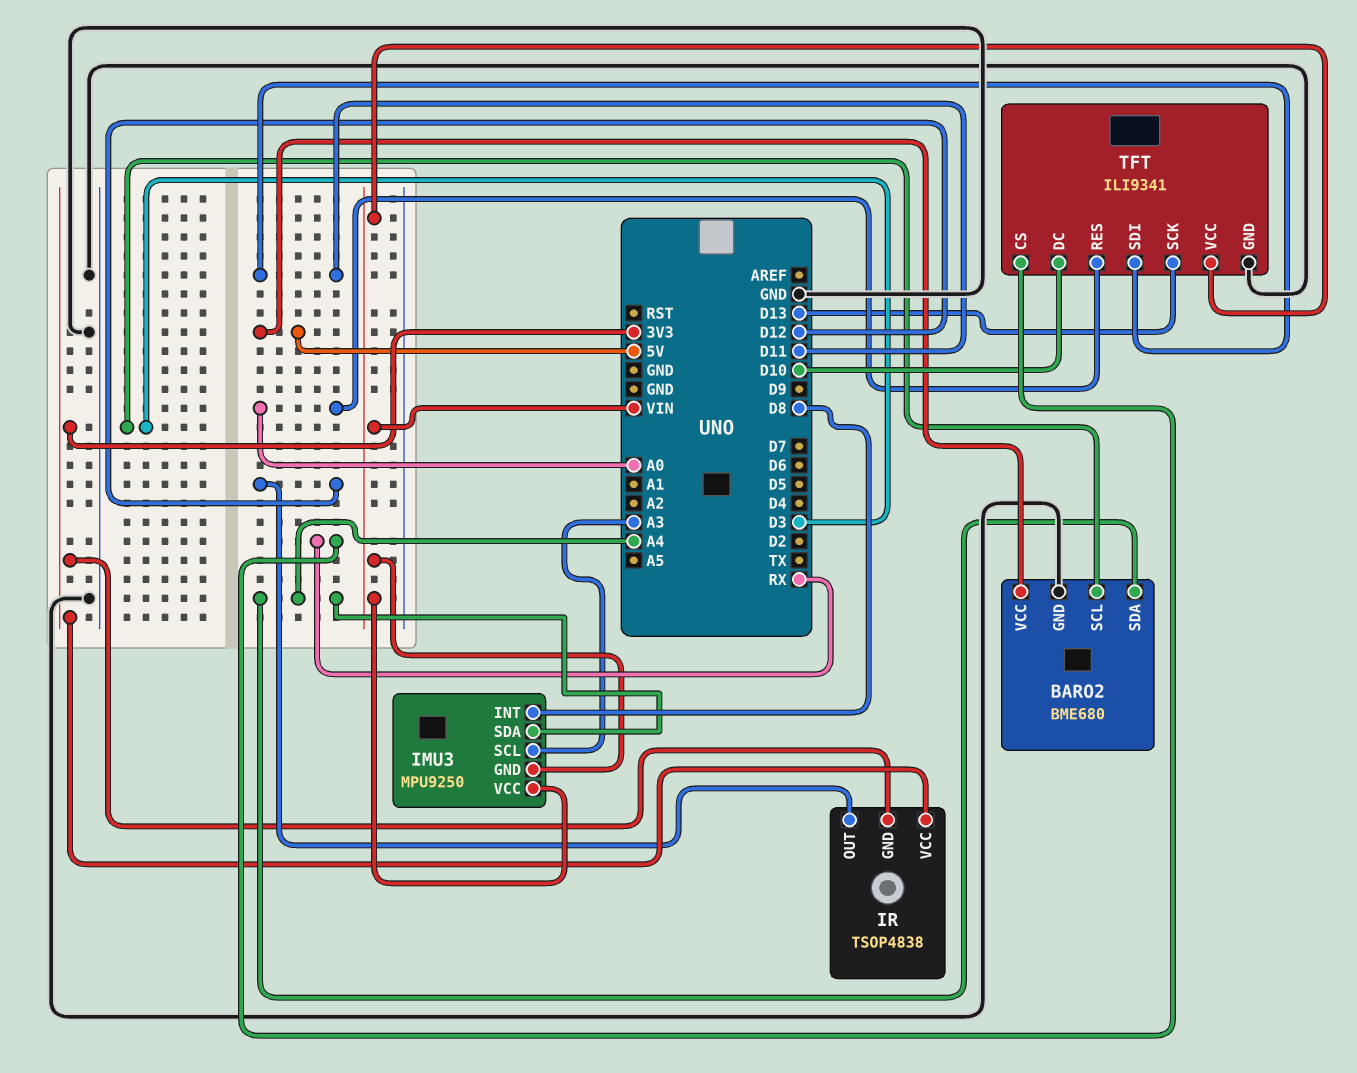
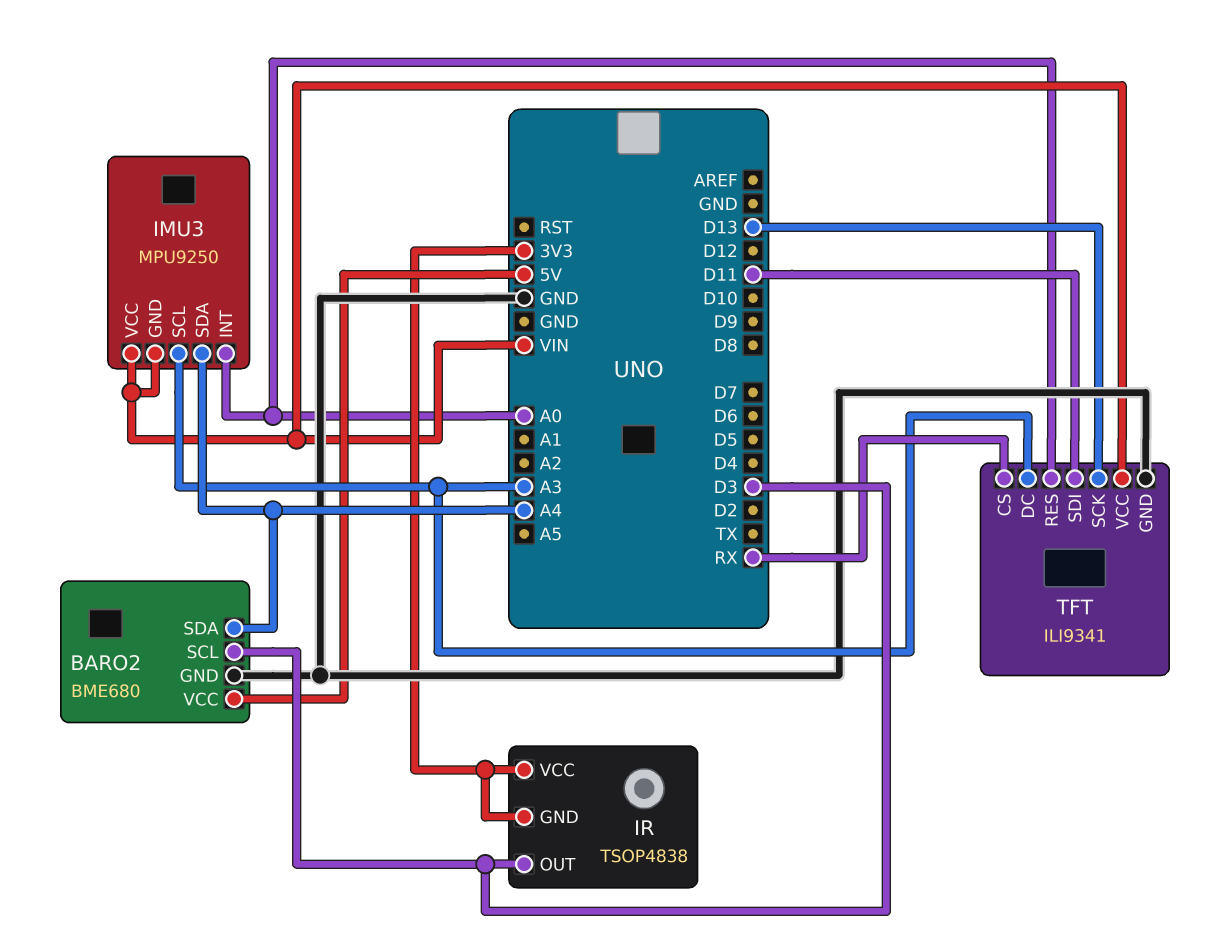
IMU3 pin INT: D8 -> A0
IR pin OUT: D12 -> D3
TFT pin DC: D10 -> A3

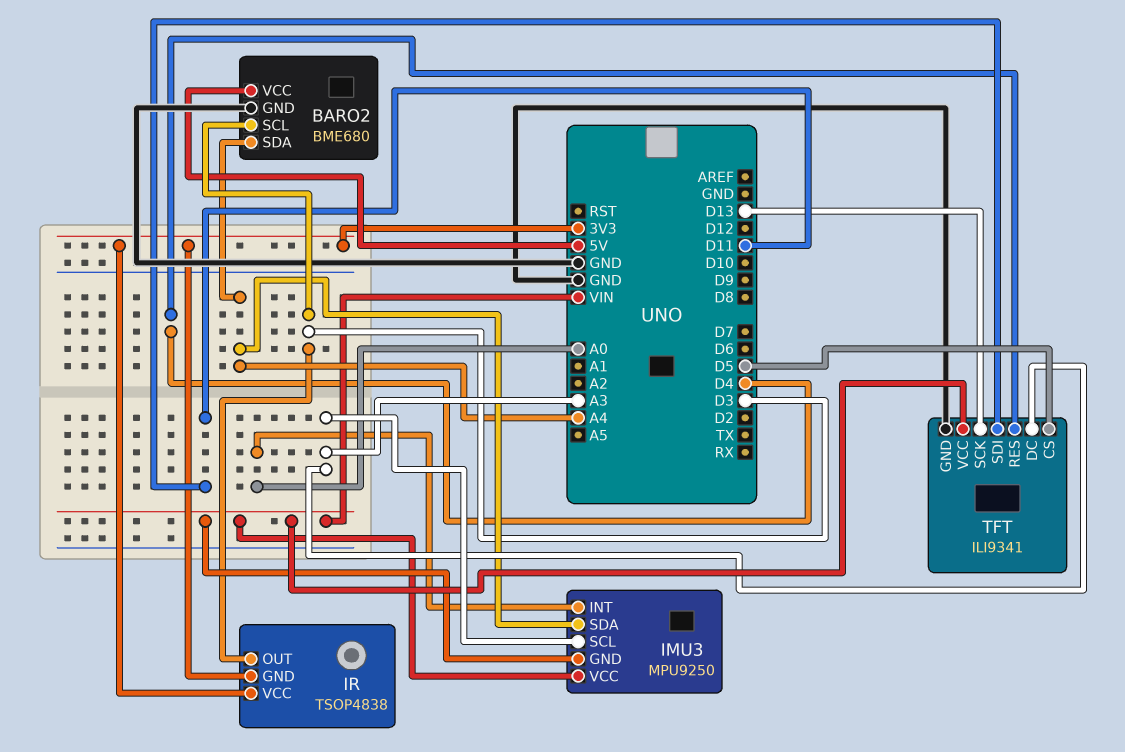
TFT pin CS: RX -> D5
TFT pin RES: A0 -> D4

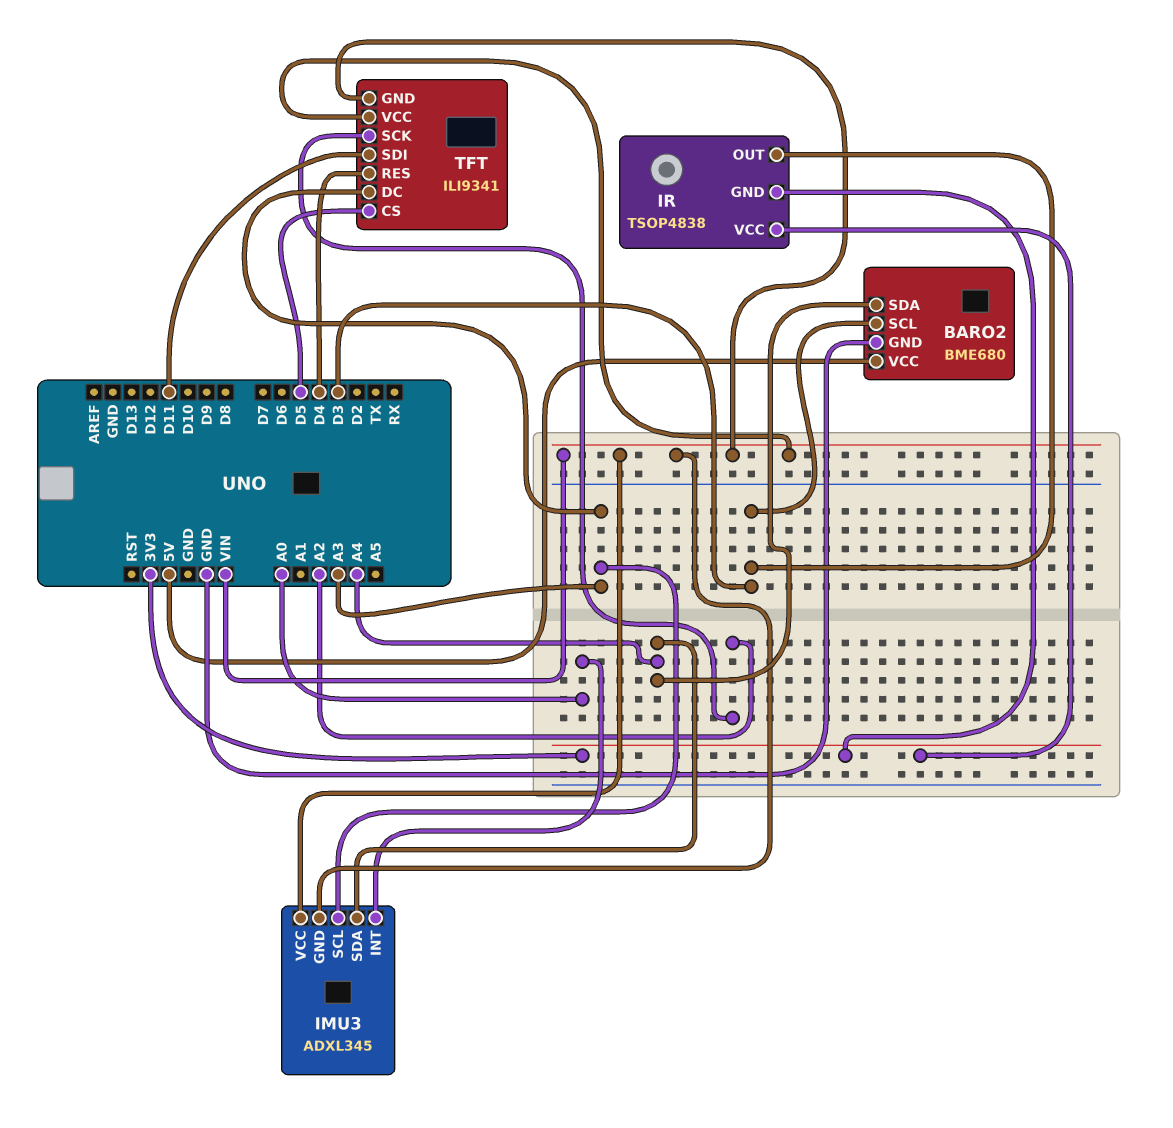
IMU3: MPU9250 -> ADXL345
TFT pin GND: GND -> VIN
TFT pin SCK: D13 -> A2

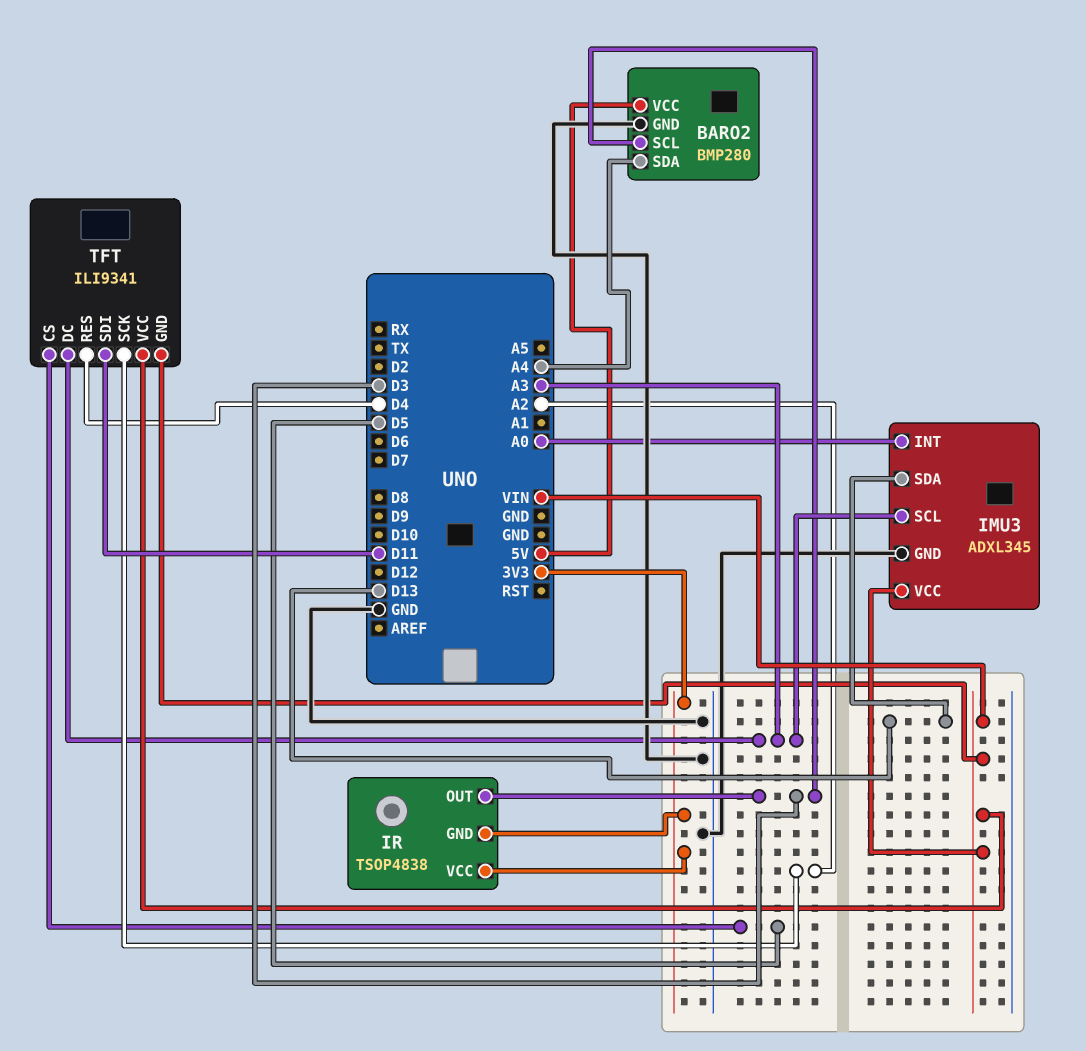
BARO2: BME680 -> BMP280
IMU3 pin GND: VIN -> GND
IMU3 pin SDA: A4 -> D13

